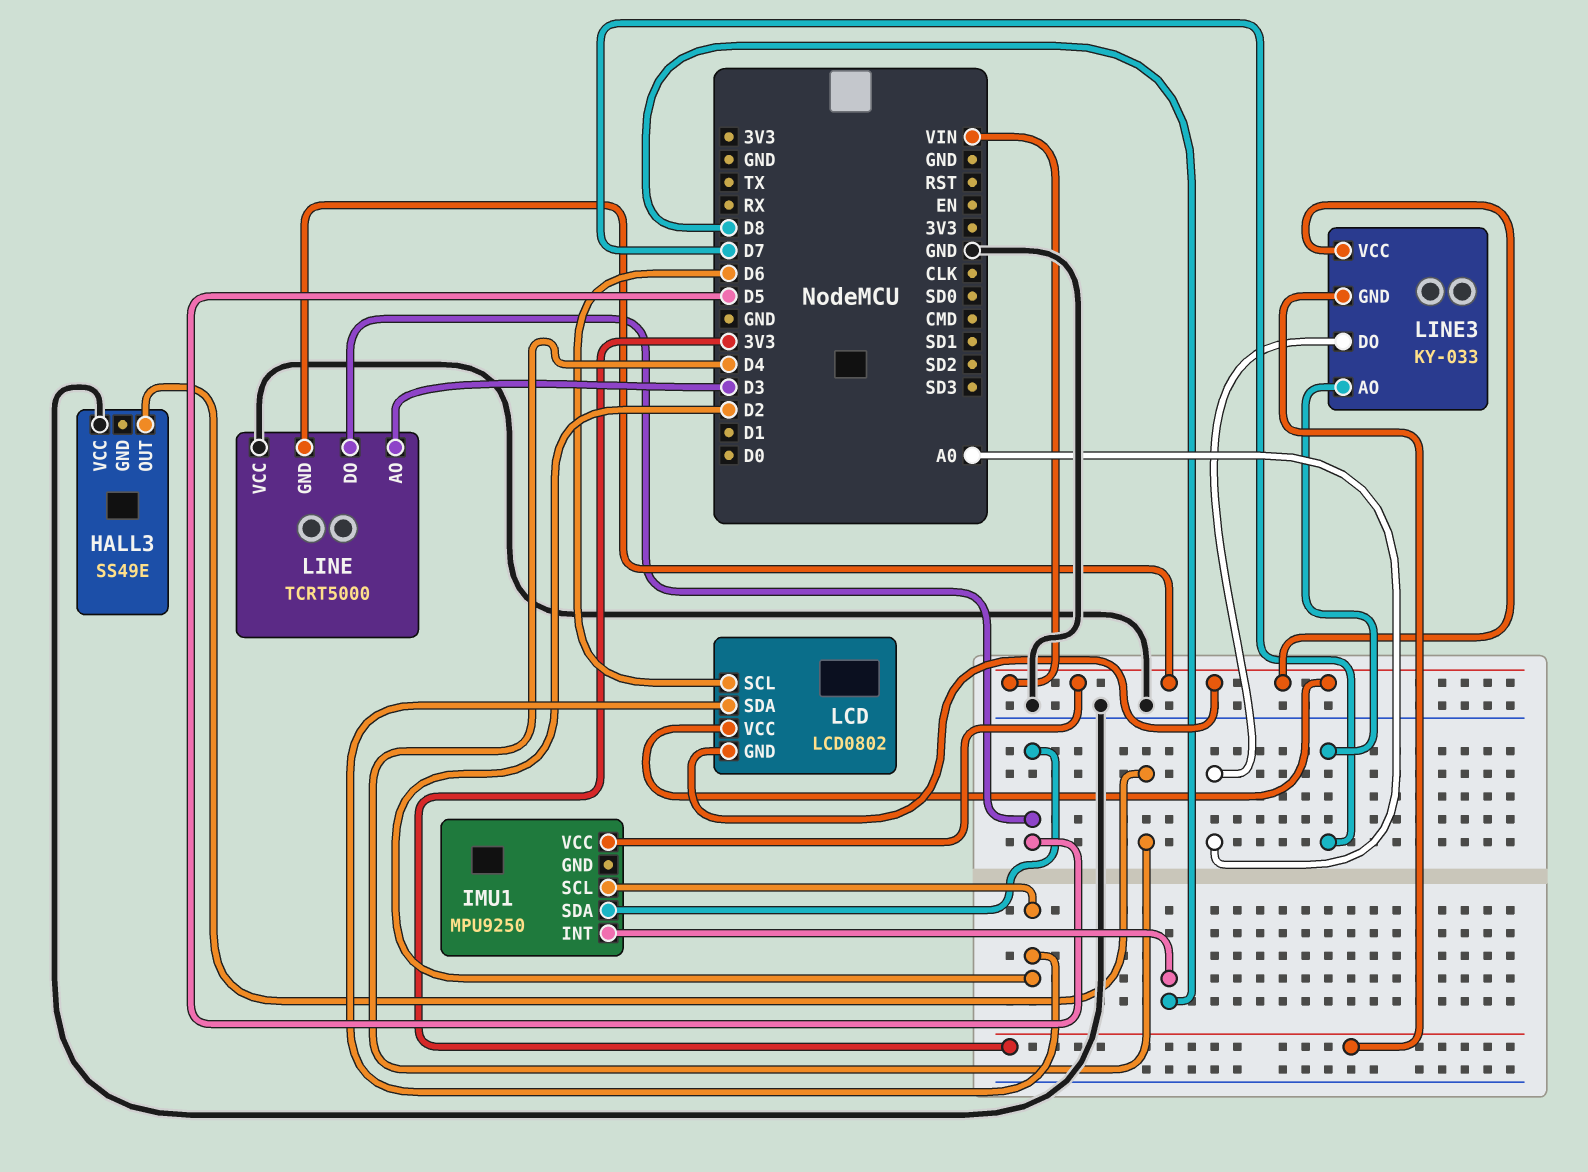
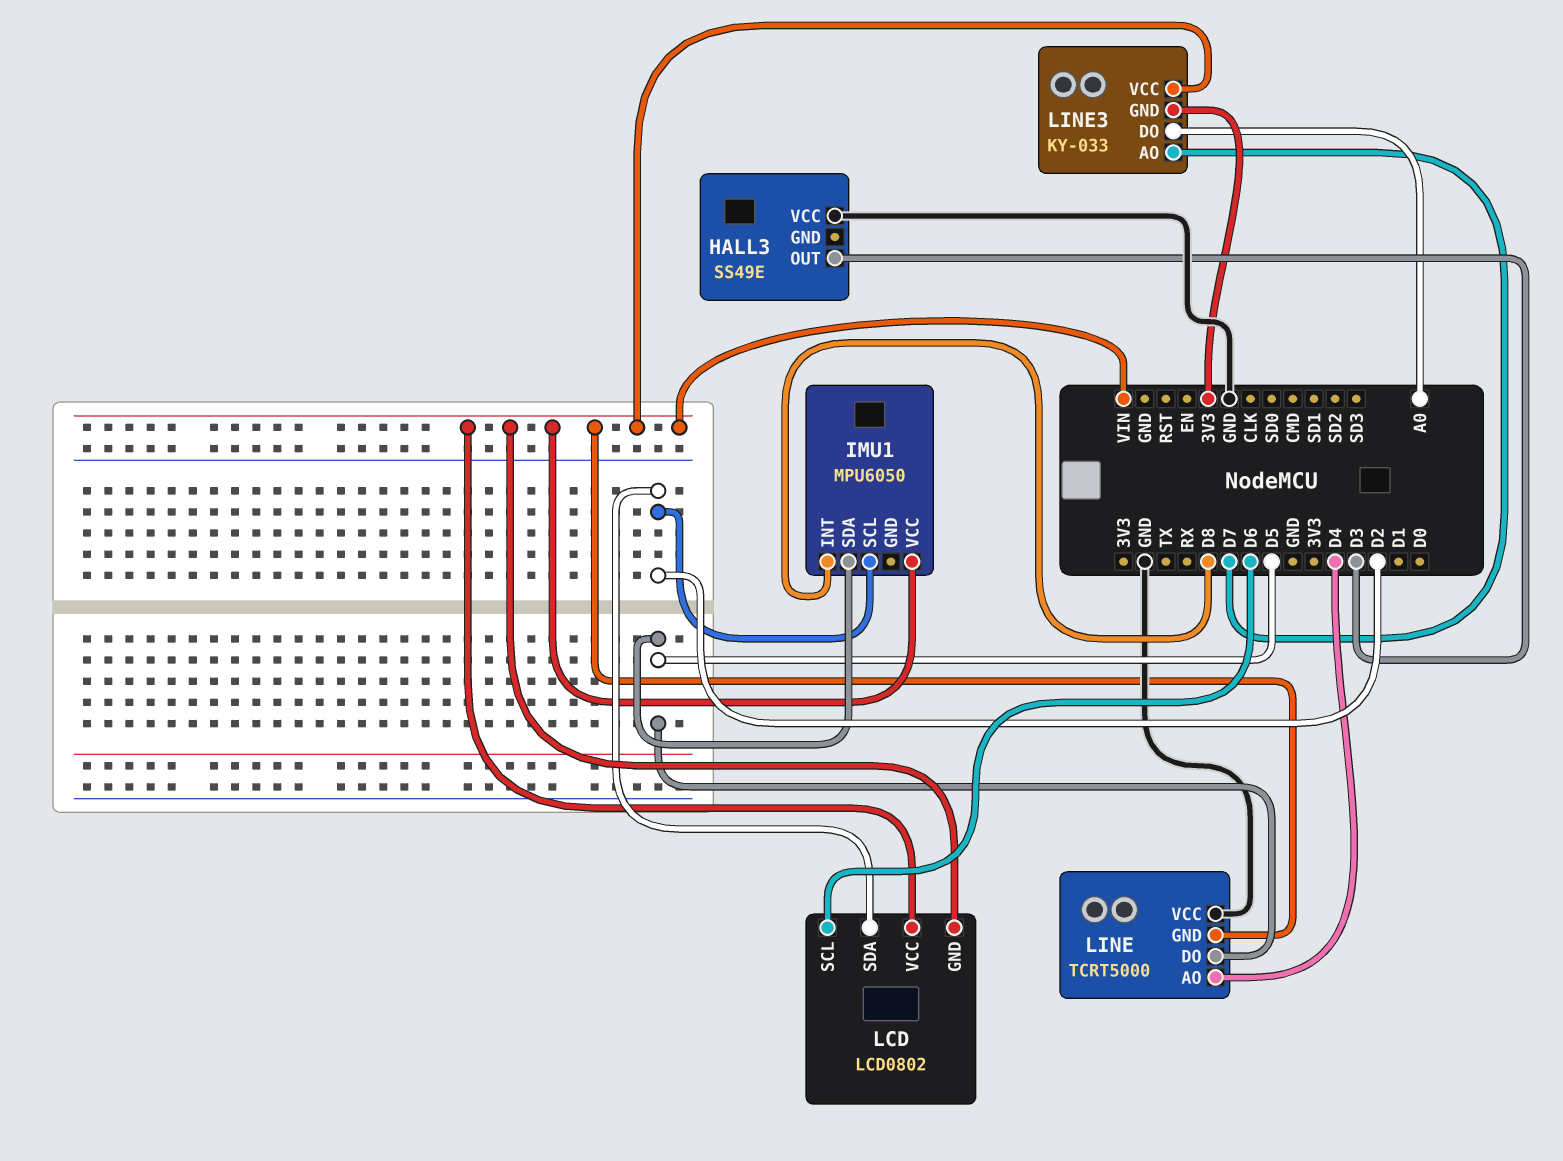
HALL3 pin OUT: D4 -> D3
IMU1: MPU9250 -> MPU6050
LINE pin AO: D3 -> D4

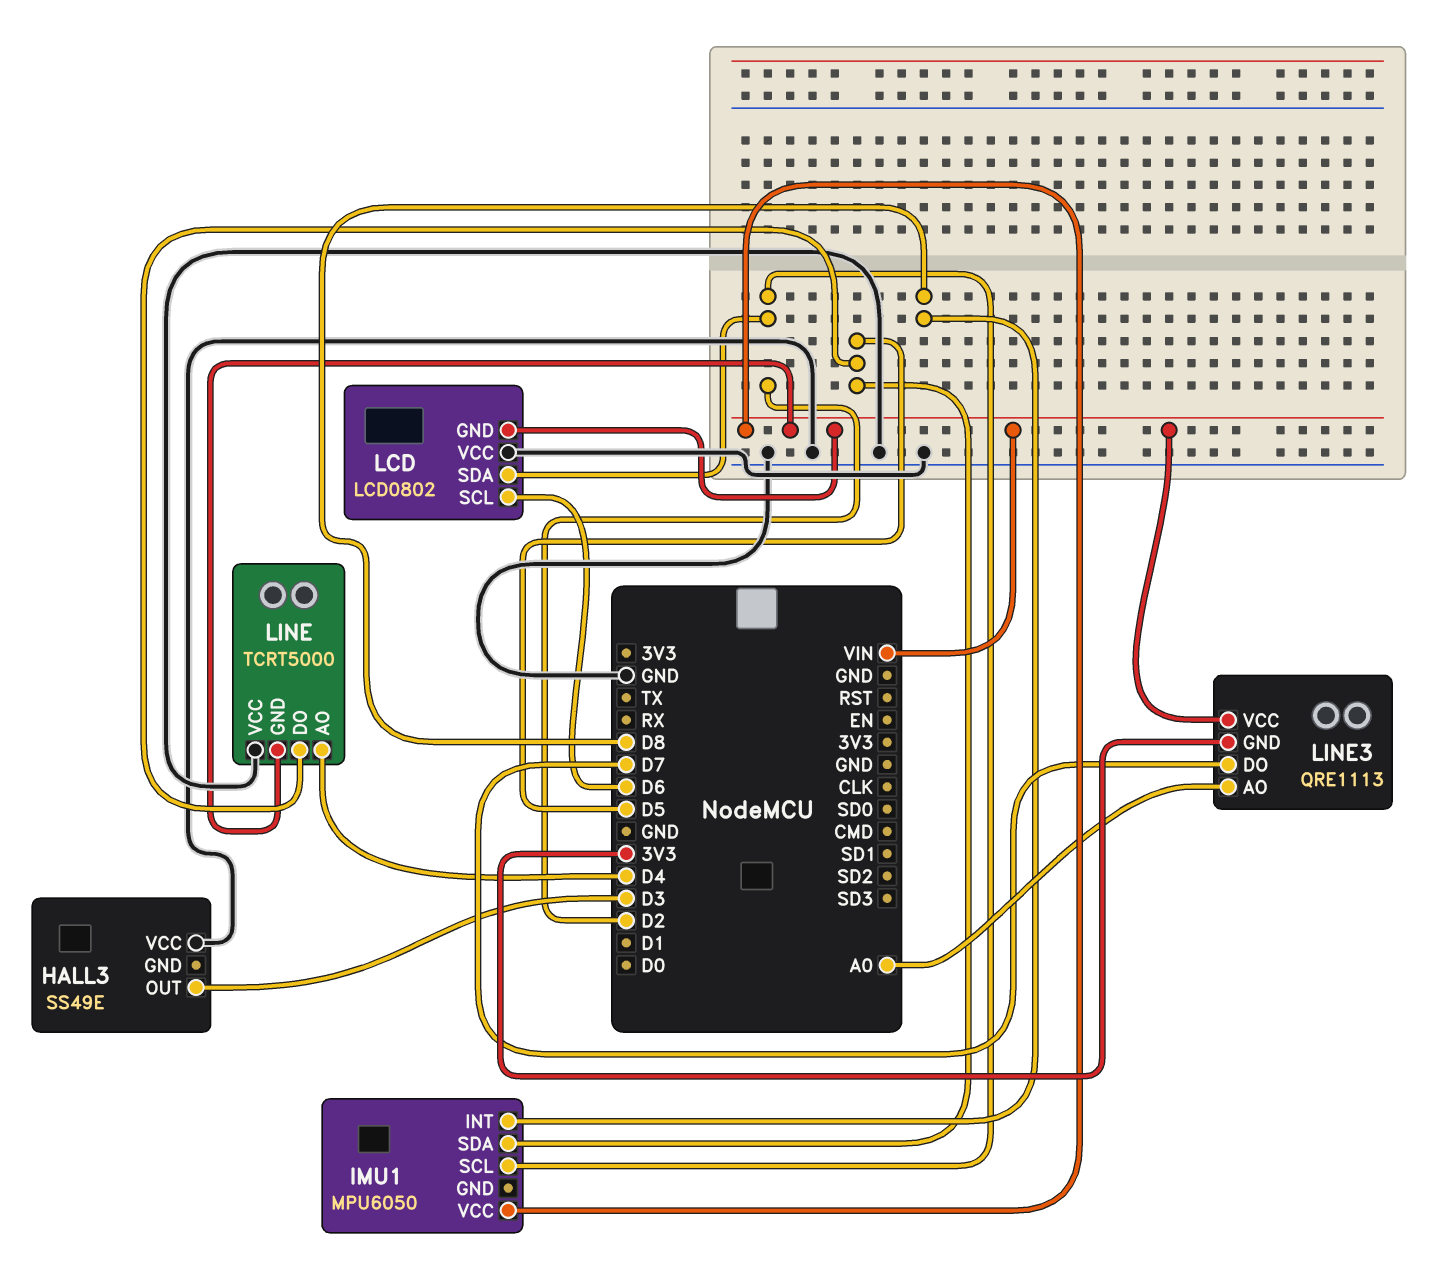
LCD pin VCC: VIN -> GND
LINE3: KY-033 -> QRE1113
LINE3 pin AO: D7 -> A0
LINE3 pin DO: A0 -> D7

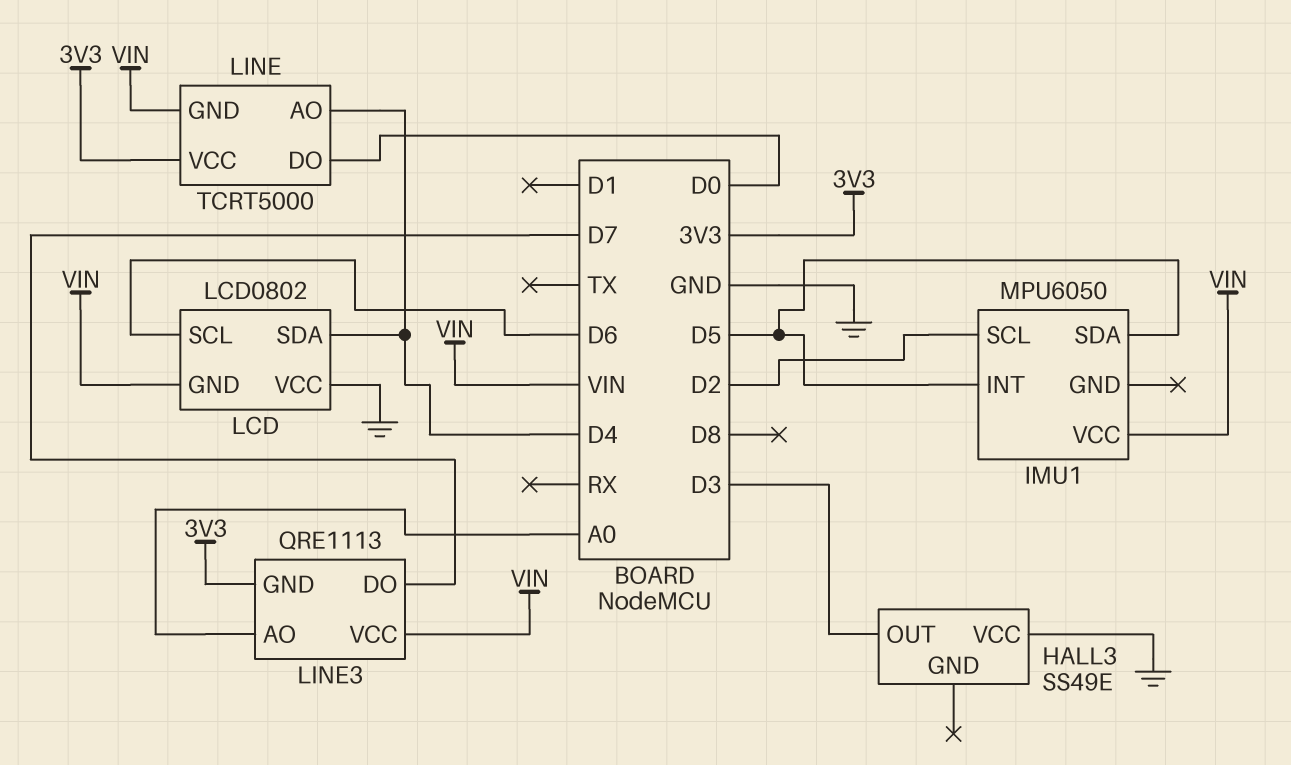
IMU1 pin INT: D8 -> D5
LCD pin SDA: D2 -> D4
LINE pin DO: D5 -> D0
LINE pin VCC: GND -> 3V3

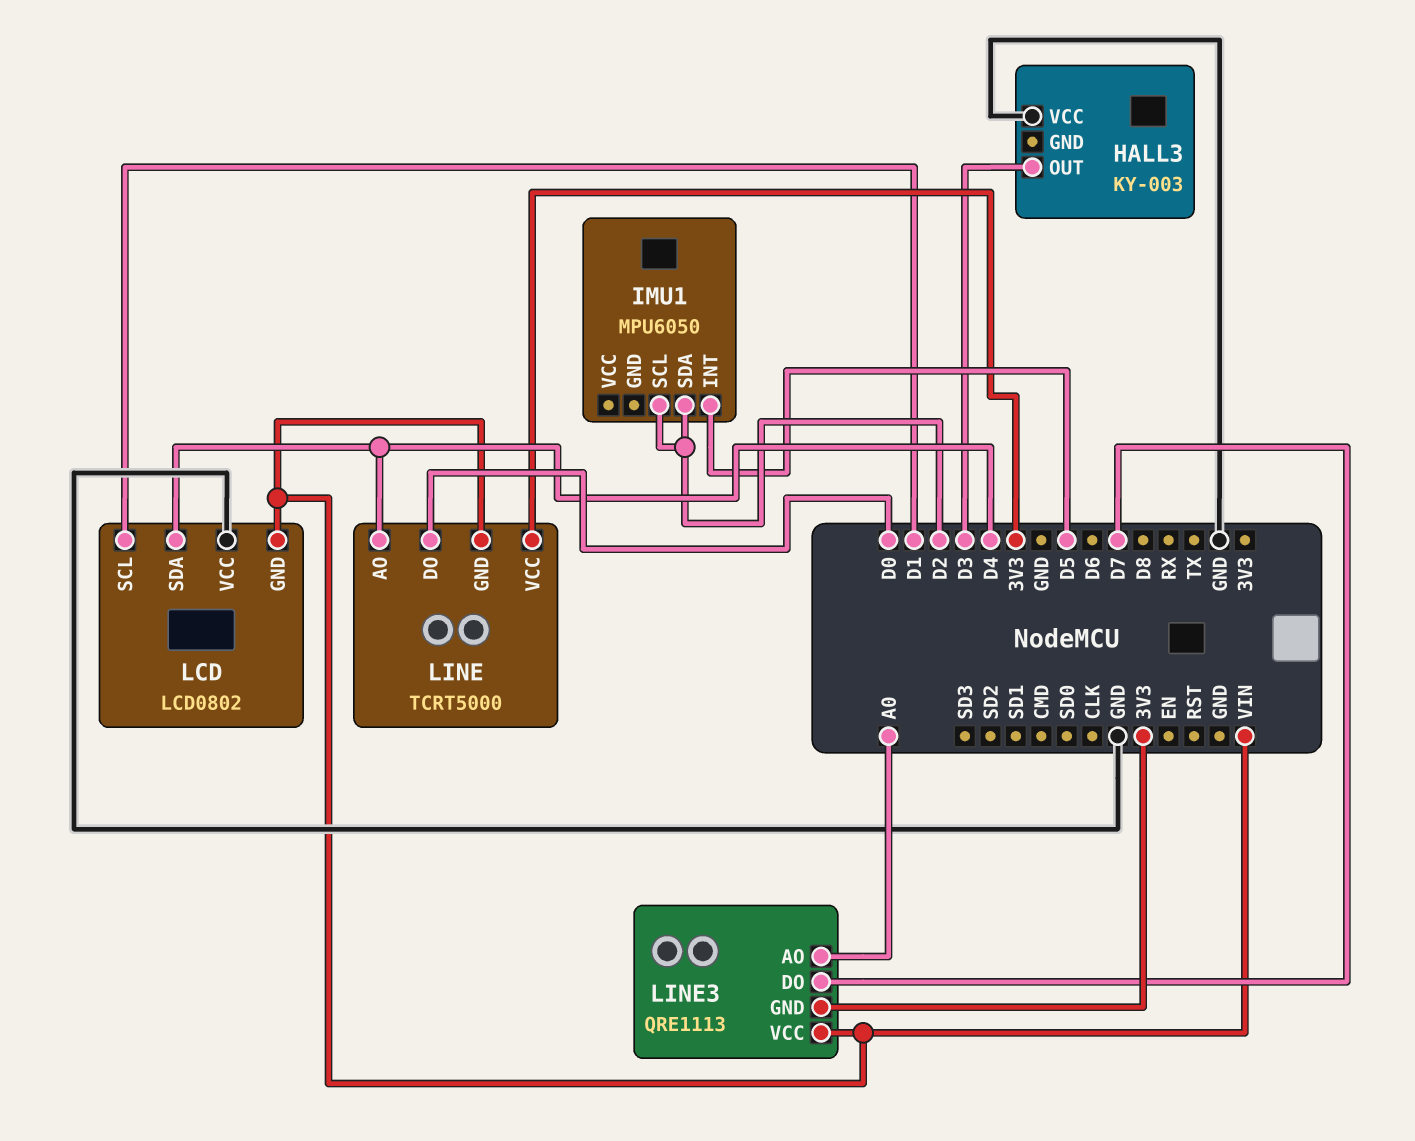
HALL3: SS49E -> KY-003
IMU1 pin SDA: D5 -> D2
IMU1 pin VCC: VIN -> none
LCD pin SCL: D6 -> D1

